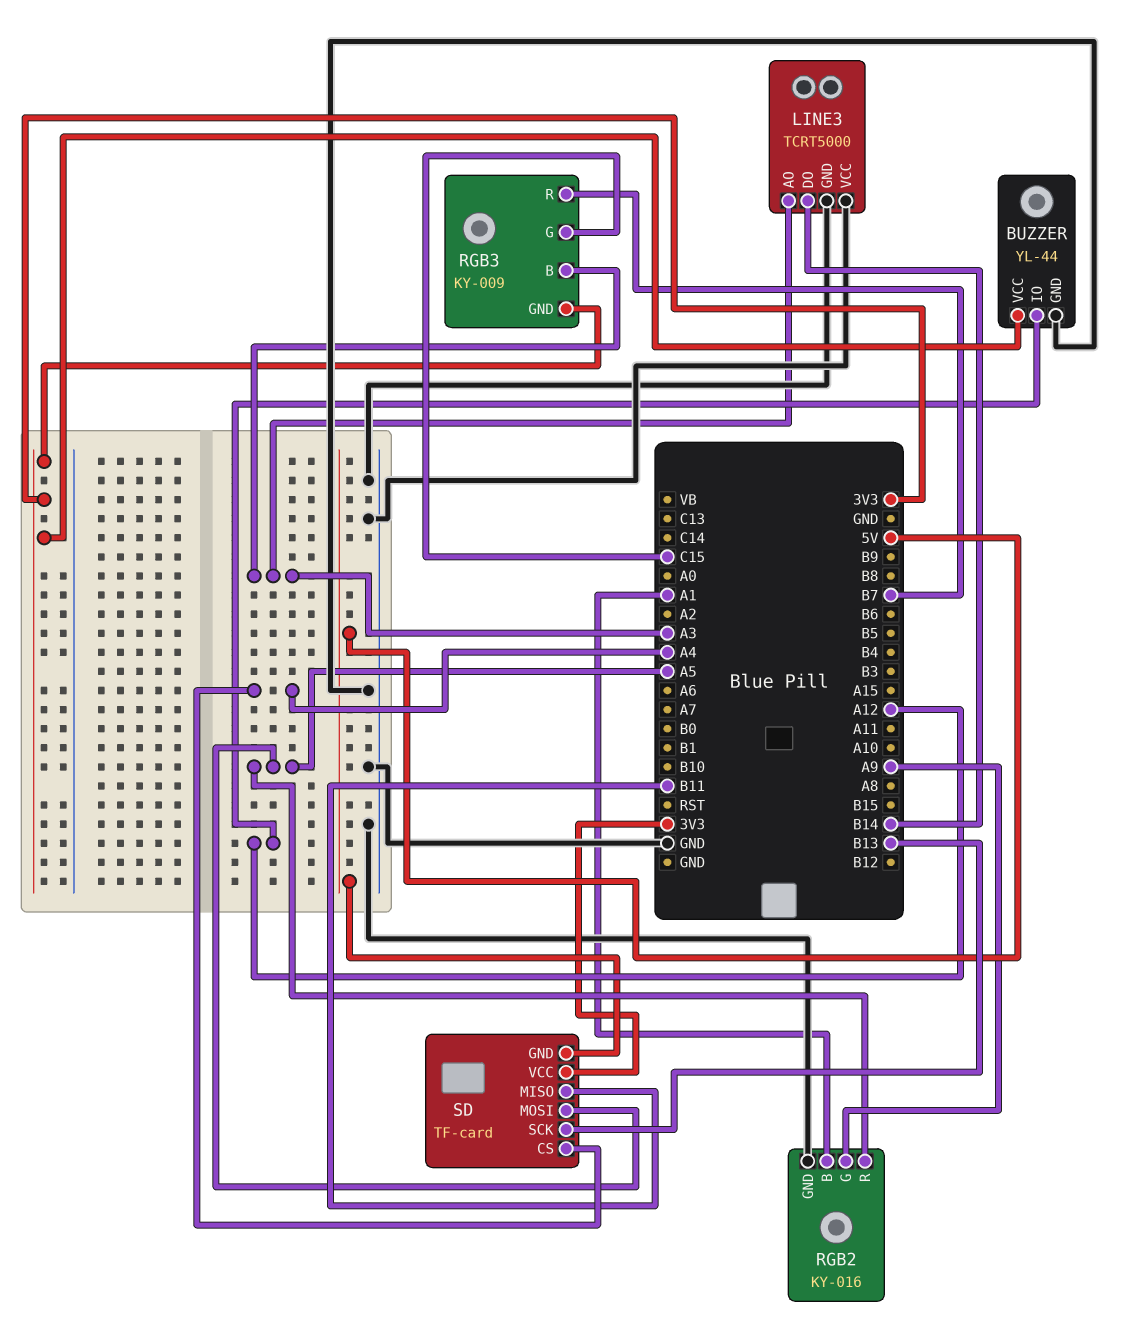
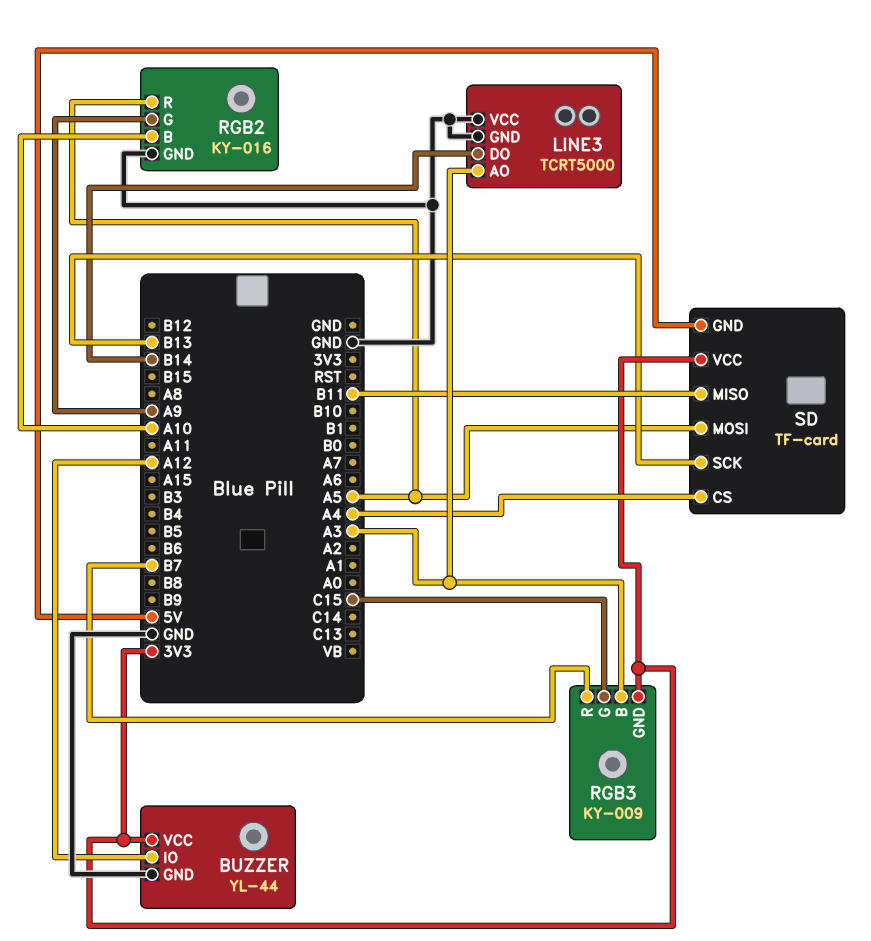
RGB2 pin B: A1 -> A10

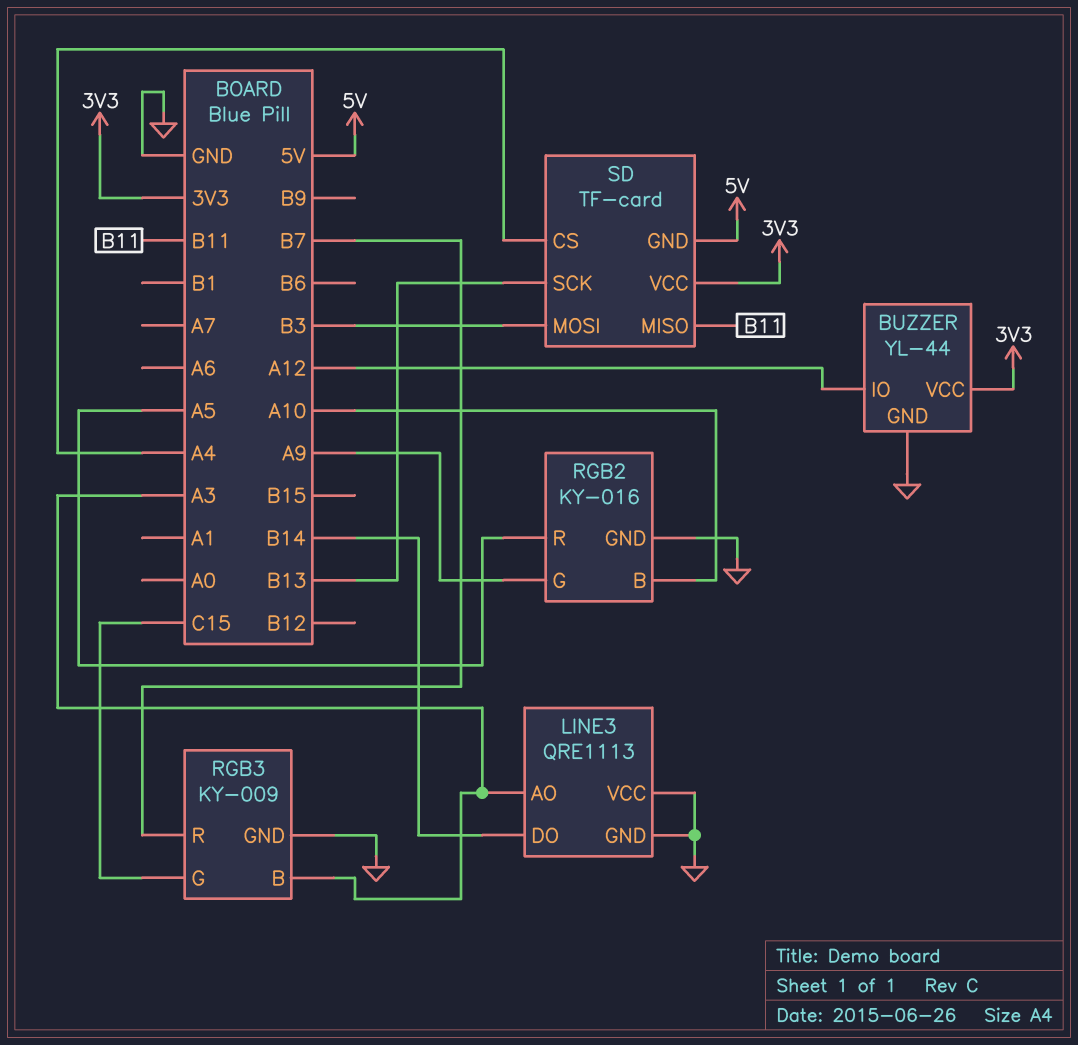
LINE3: TCRT5000 -> QRE1113
RGB3 pin GND: 3V3 -> GND
SD pin MOSI: A5 -> B3

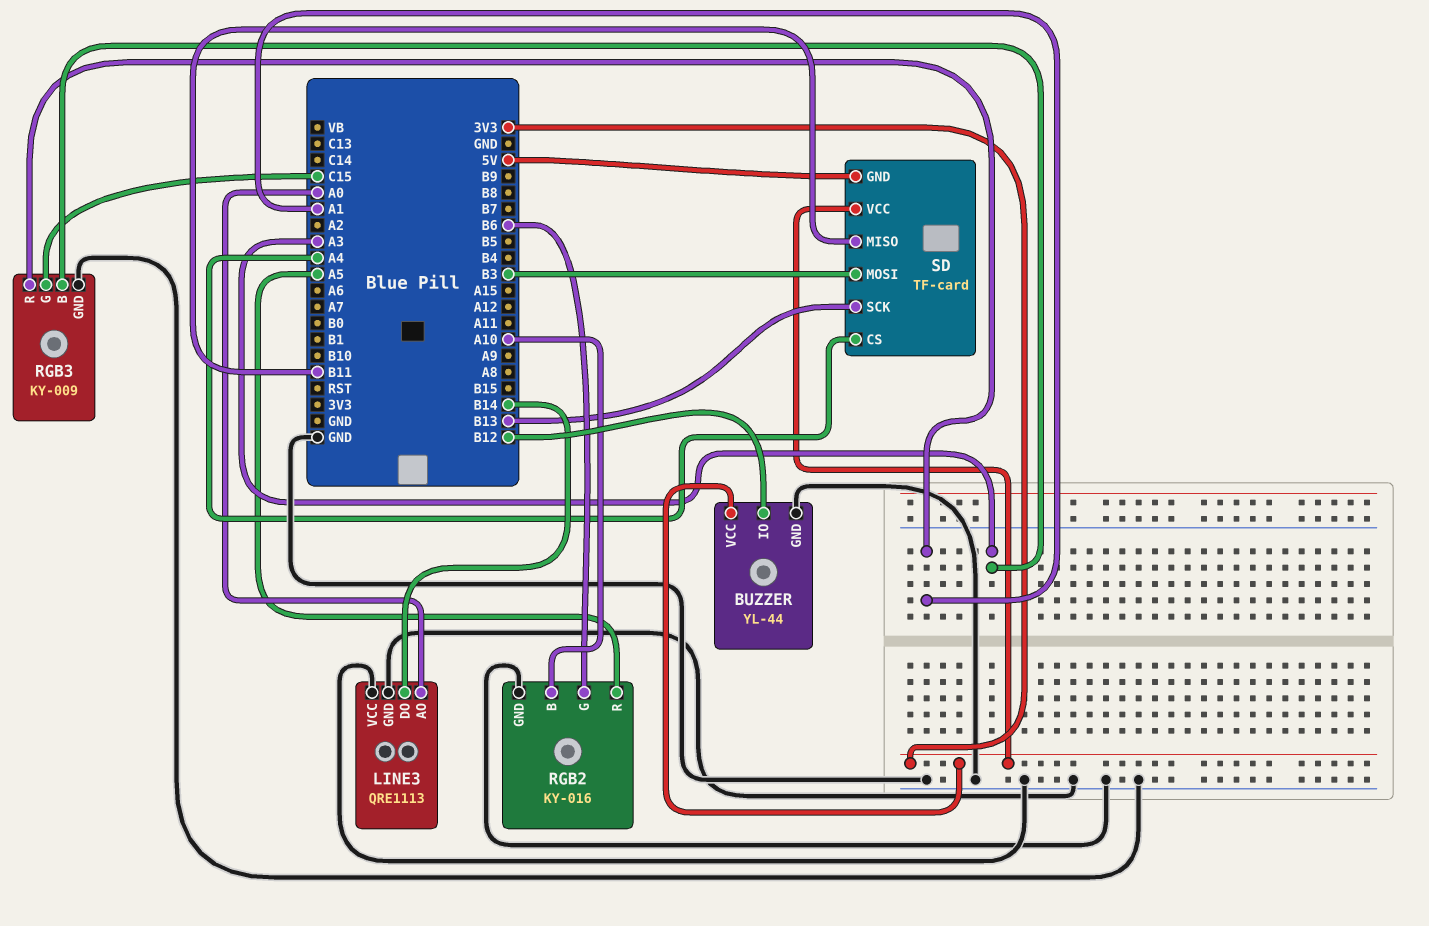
BUZZER pin IO: A12 -> B12
LINE3 pin AO: A3 -> A0
RGB2 pin G: A9 -> B6
RGB3 pin R: B7 -> A1

